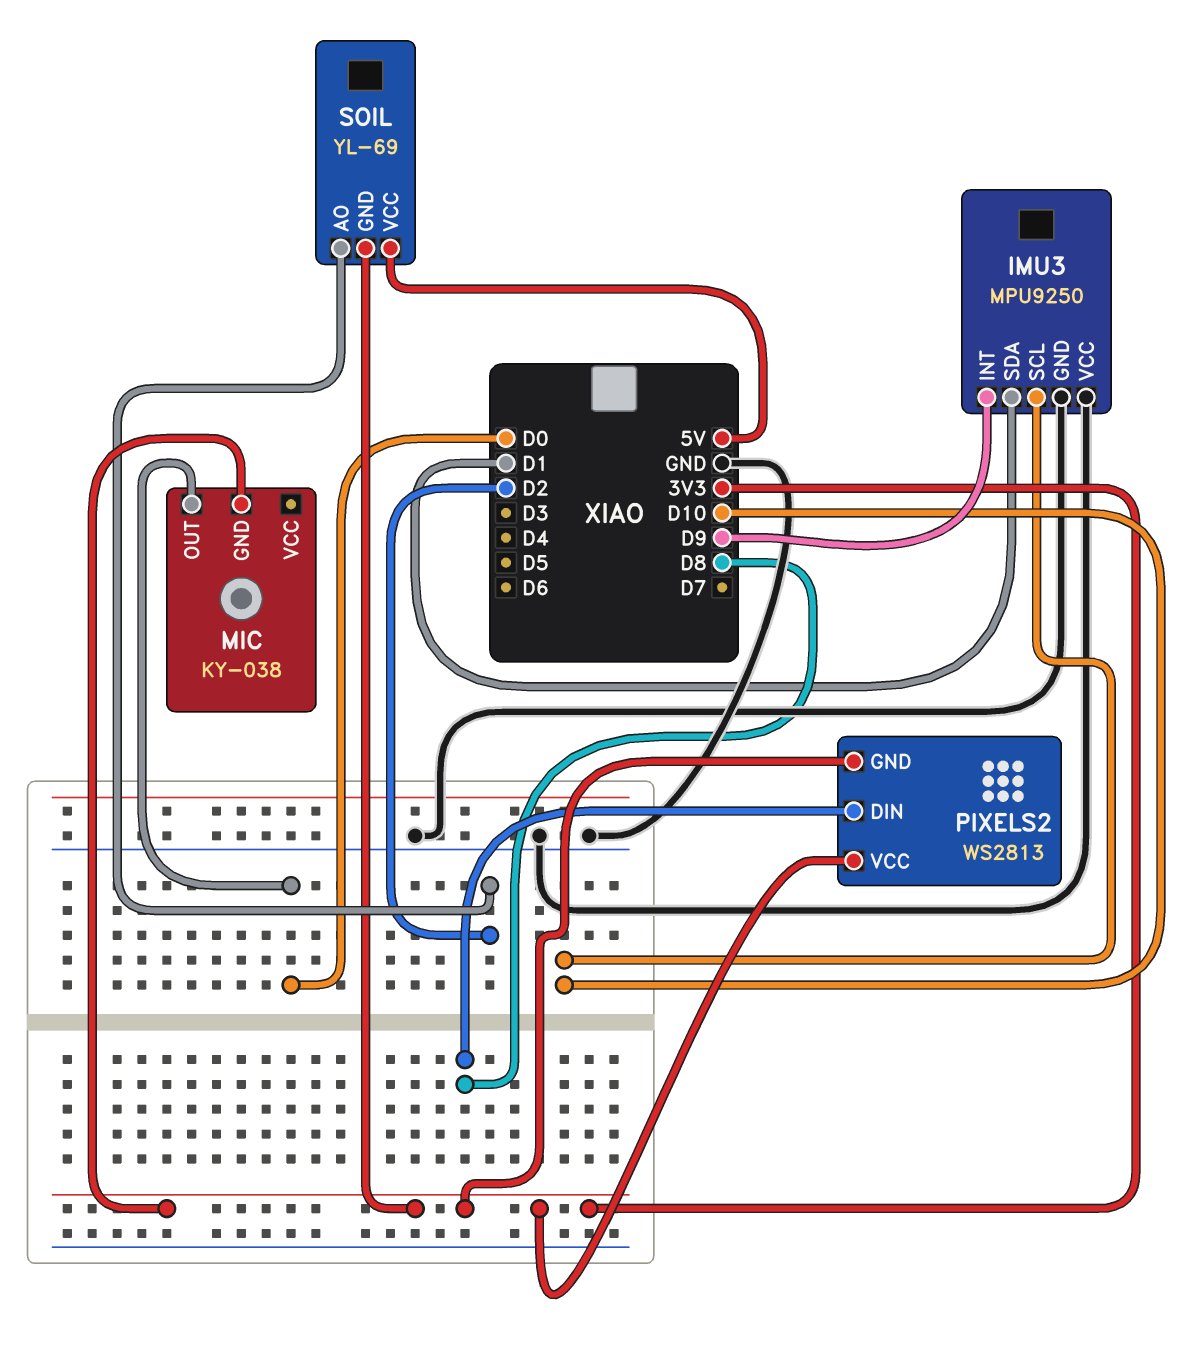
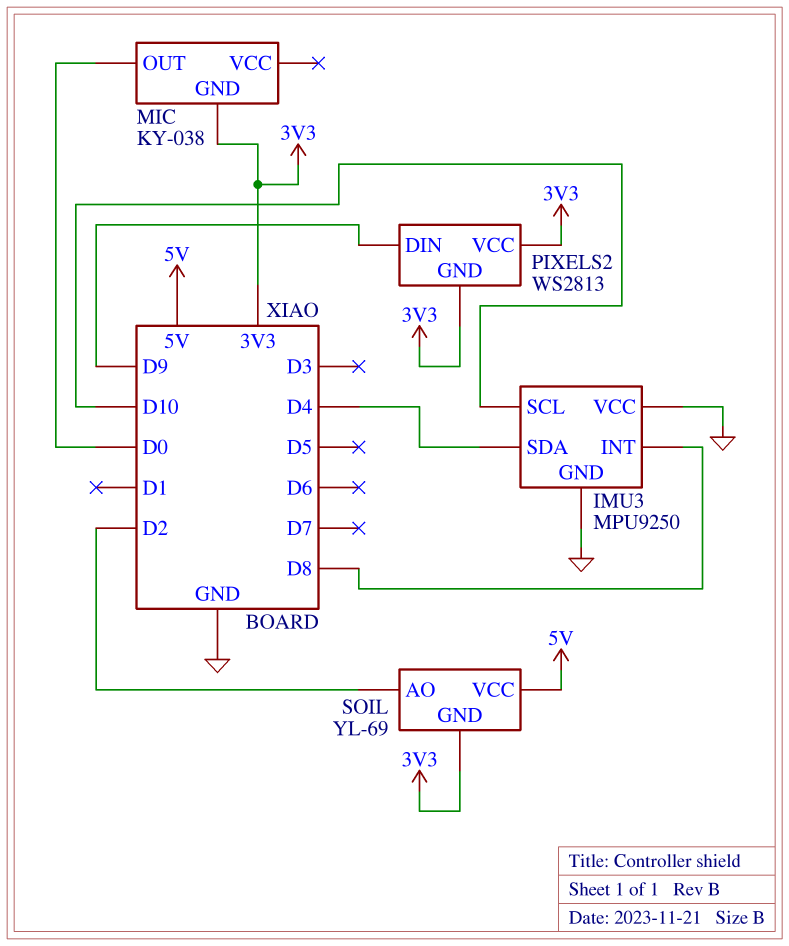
IMU3 pin INT: D9 -> D8
IMU3 pin SDA: D1 -> D4
PIXELS2 pin DIN: D8 -> D9

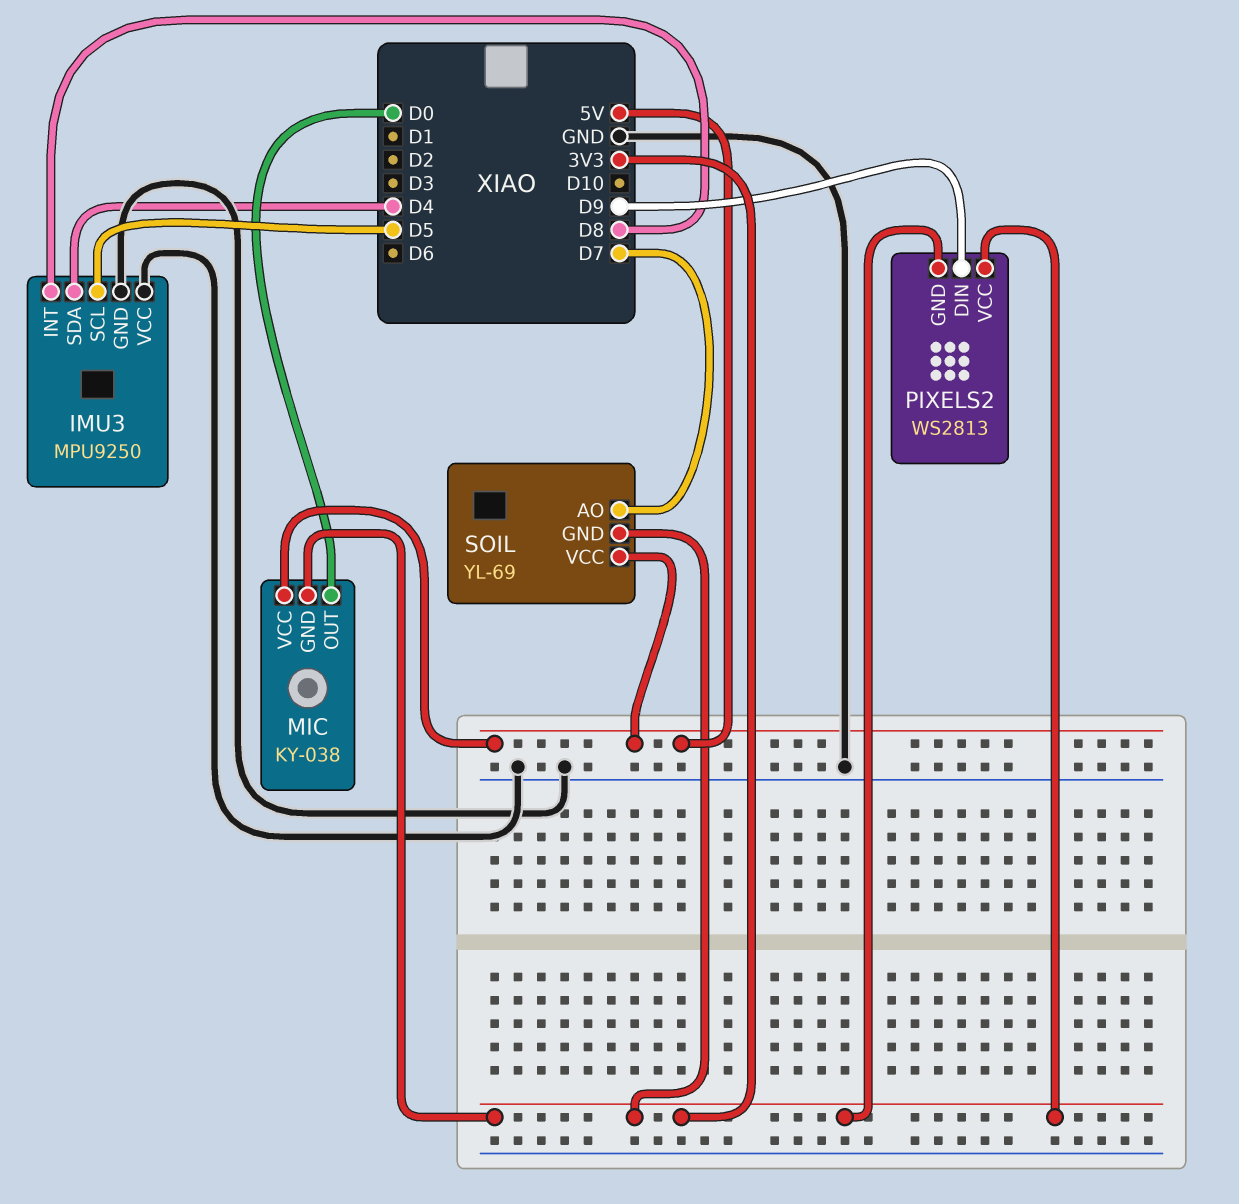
IMU3 pin SCL: D10 -> D5
MIC pin VCC: none -> 5V
SOIL pin AO: D2 -> D7

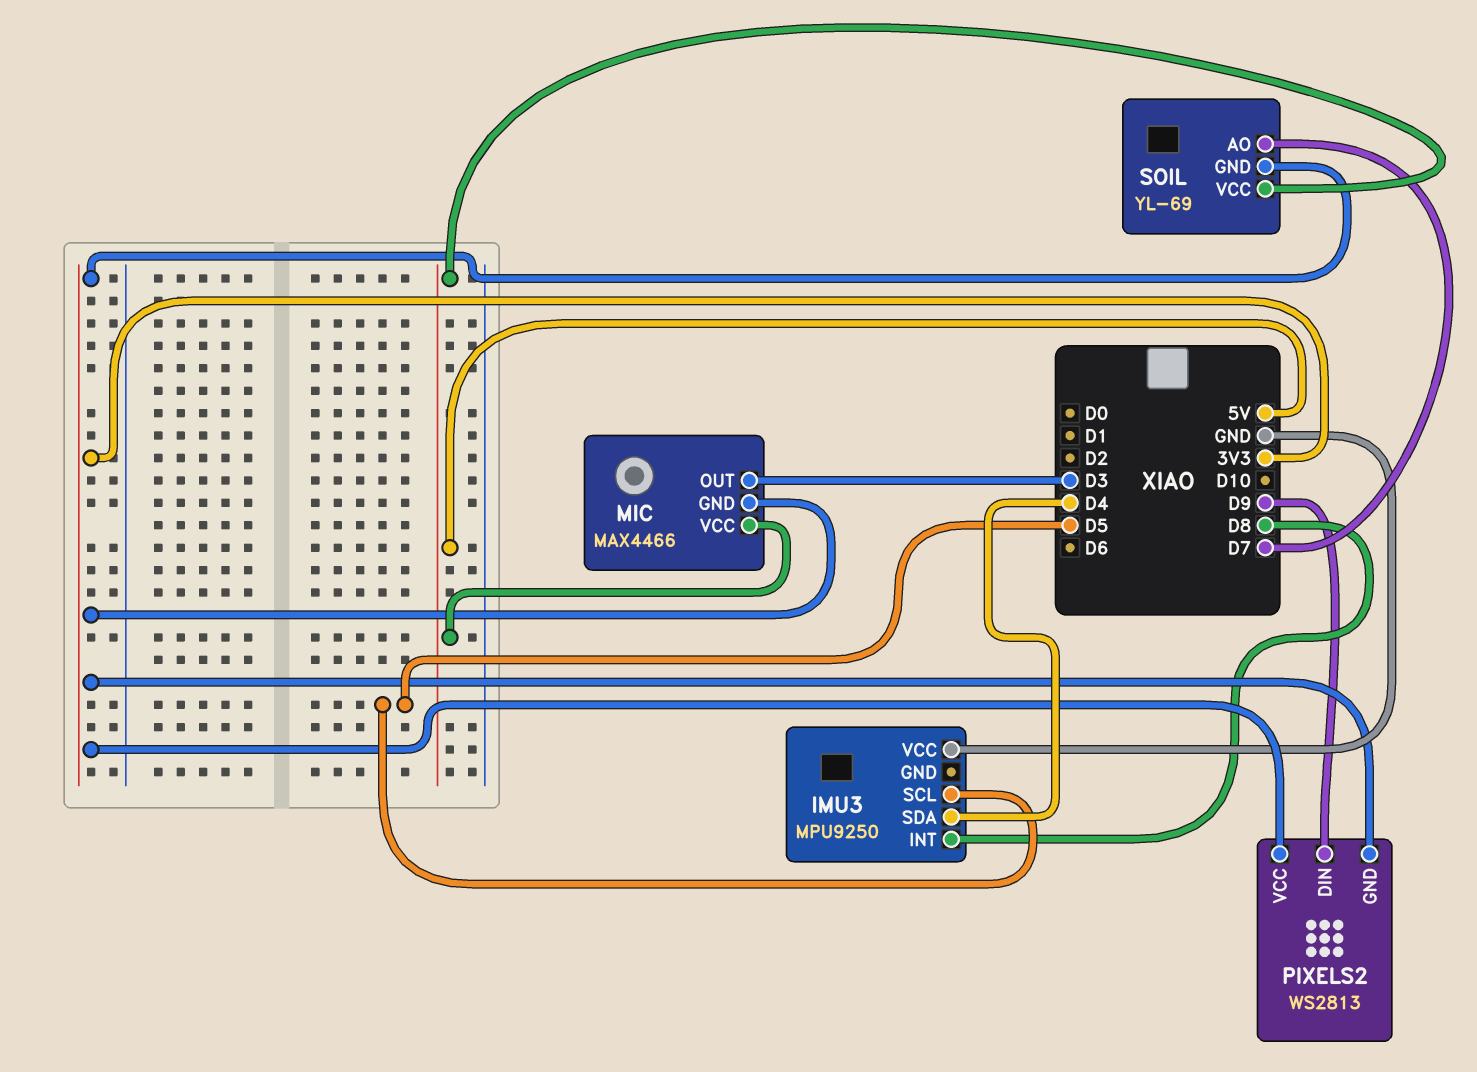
IMU3 pin GND: GND -> none
MIC: KY-038 -> MAX4466
MIC pin OUT: D0 -> D3

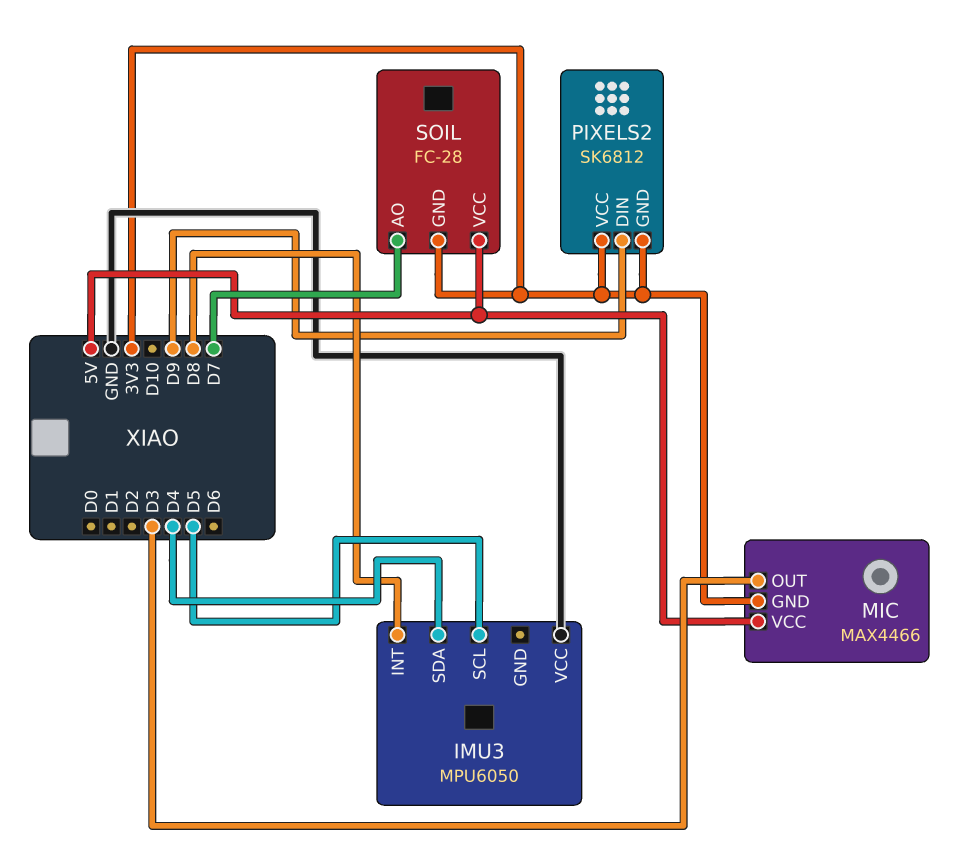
IMU3: MPU9250 -> MPU6050
PIXELS2: WS2813 -> SK6812
SOIL: YL-69 -> FC-28

